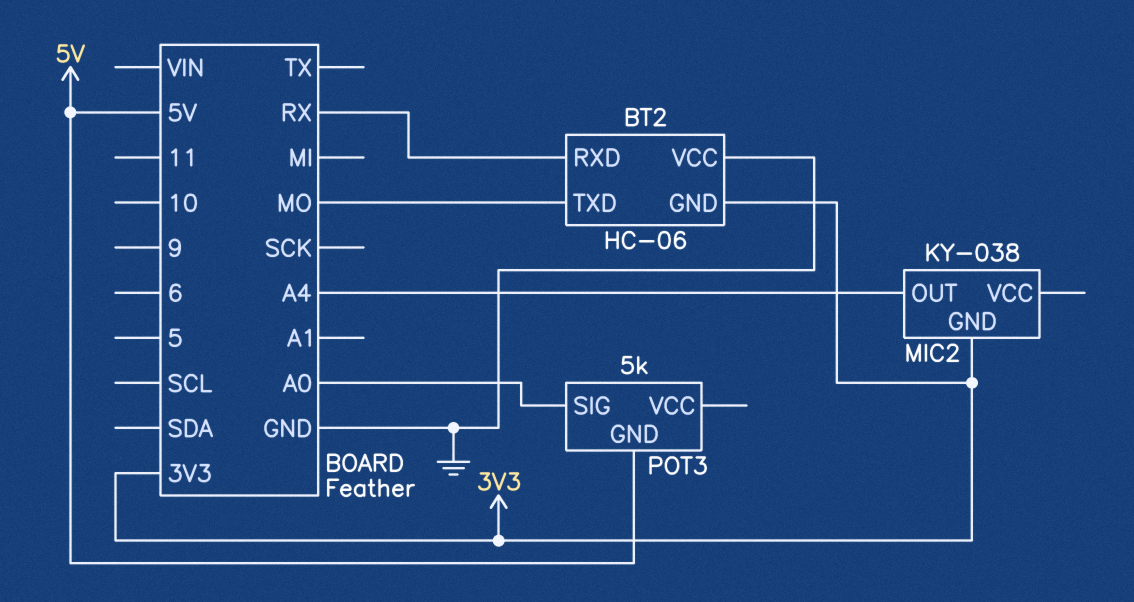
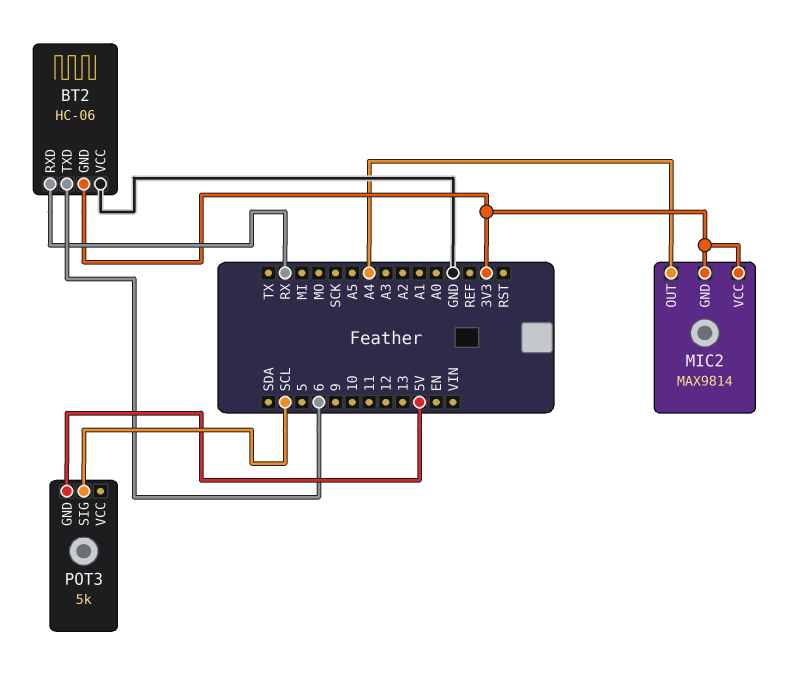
BT2 pin TXD: MO -> 6
MIC2: KY-038 -> MAX9814
MIC2 pin VCC: none -> 3V3
POT3 pin SIG: A0 -> SCL

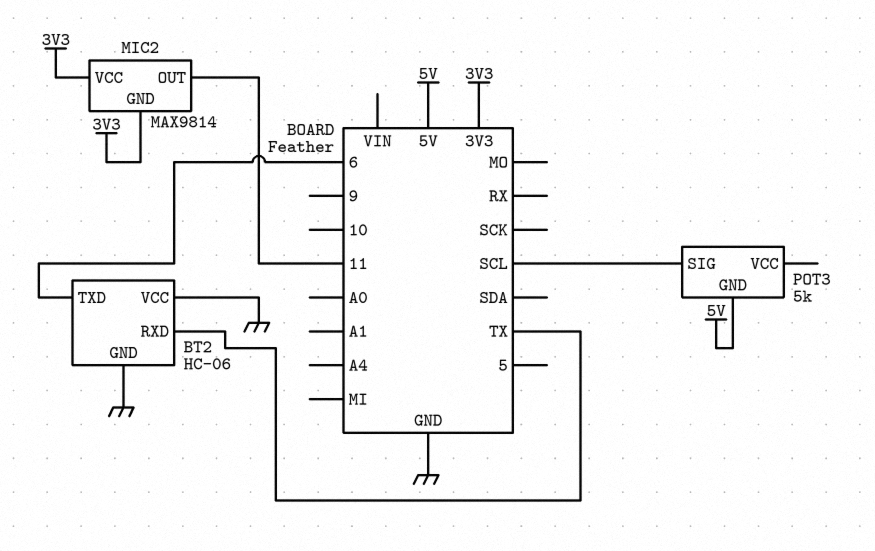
BT2 pin GND: 3V3 -> GND
BT2 pin RXD: RX -> TX
MIC2 pin OUT: A4 -> 11

